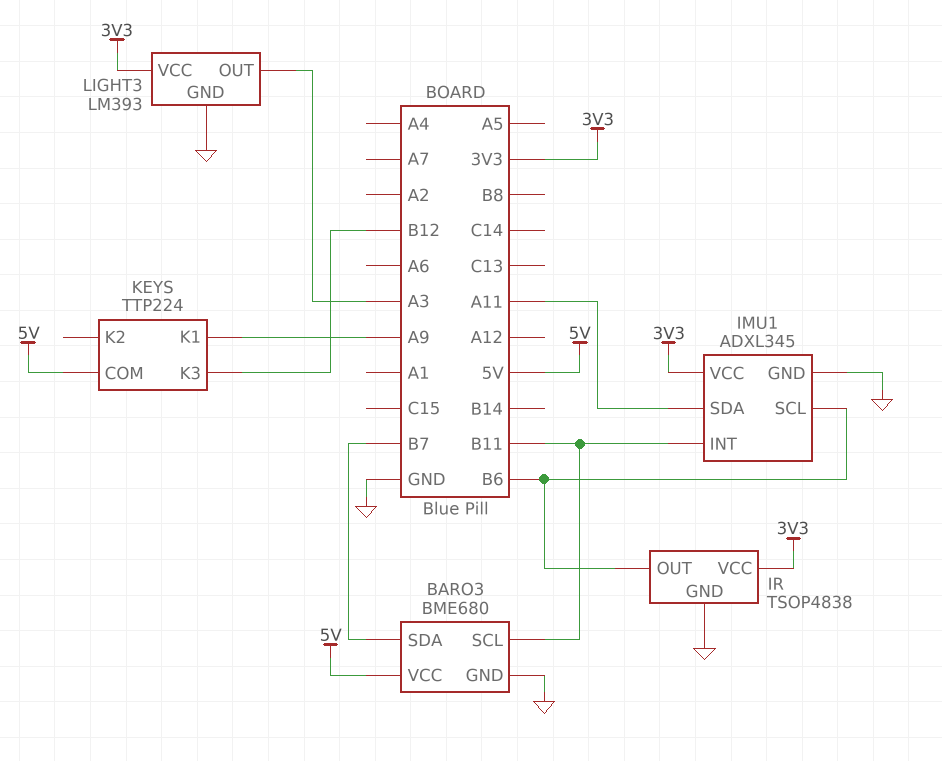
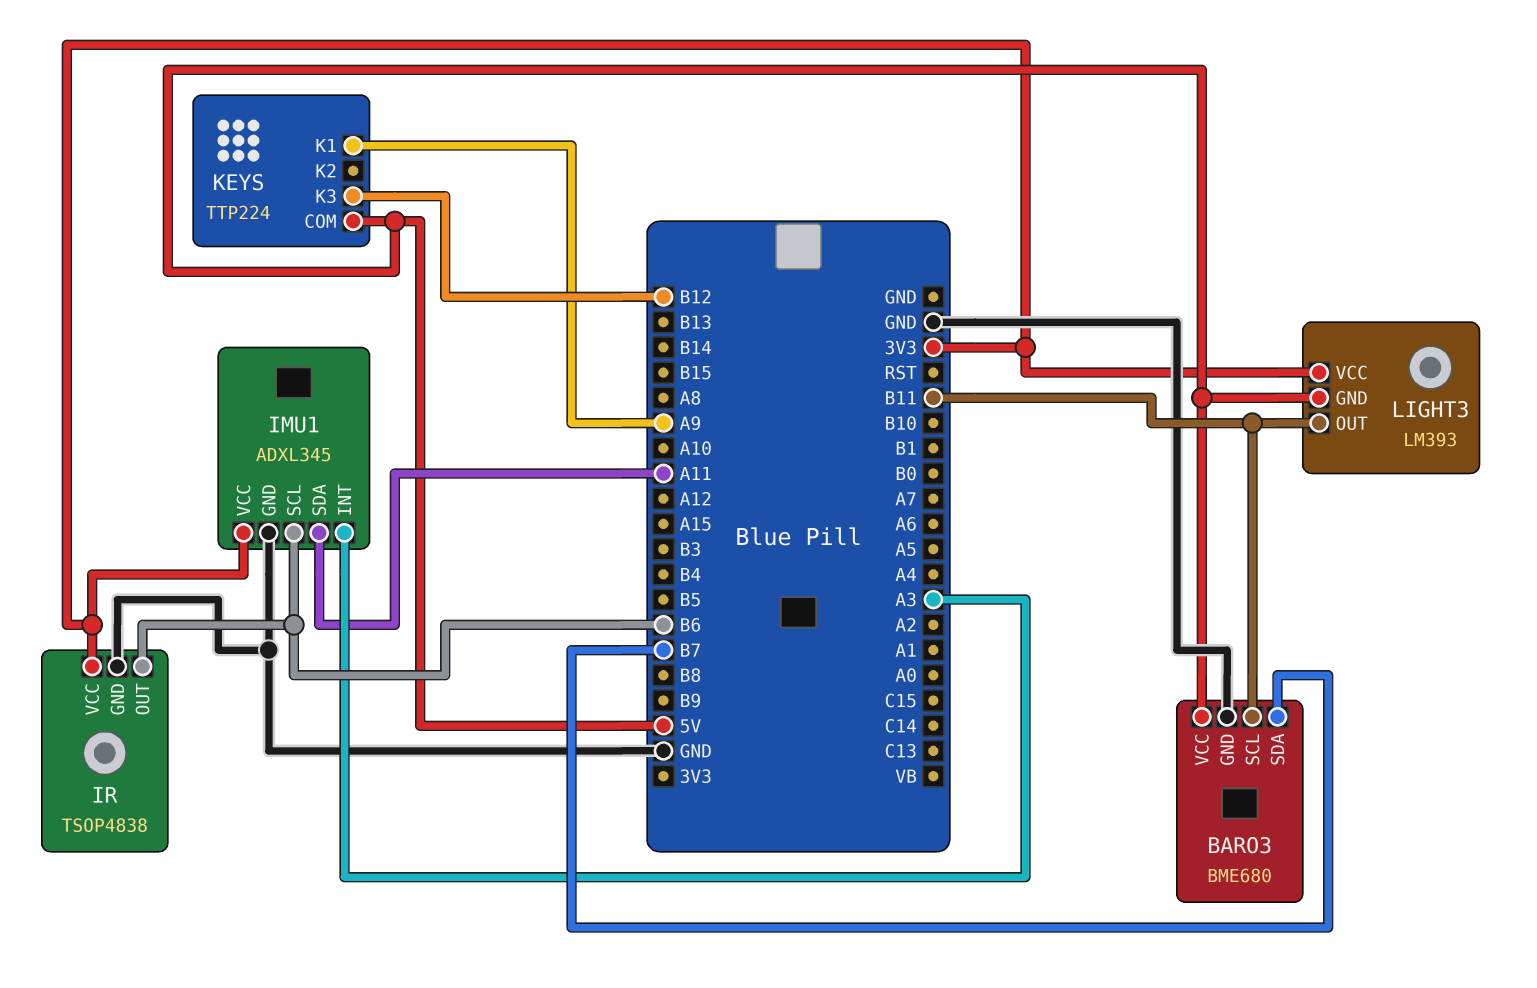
IMU1 pin INT: B11 -> A3
LIGHT3 pin GND: GND -> 5V
LIGHT3 pin OUT: A3 -> B11

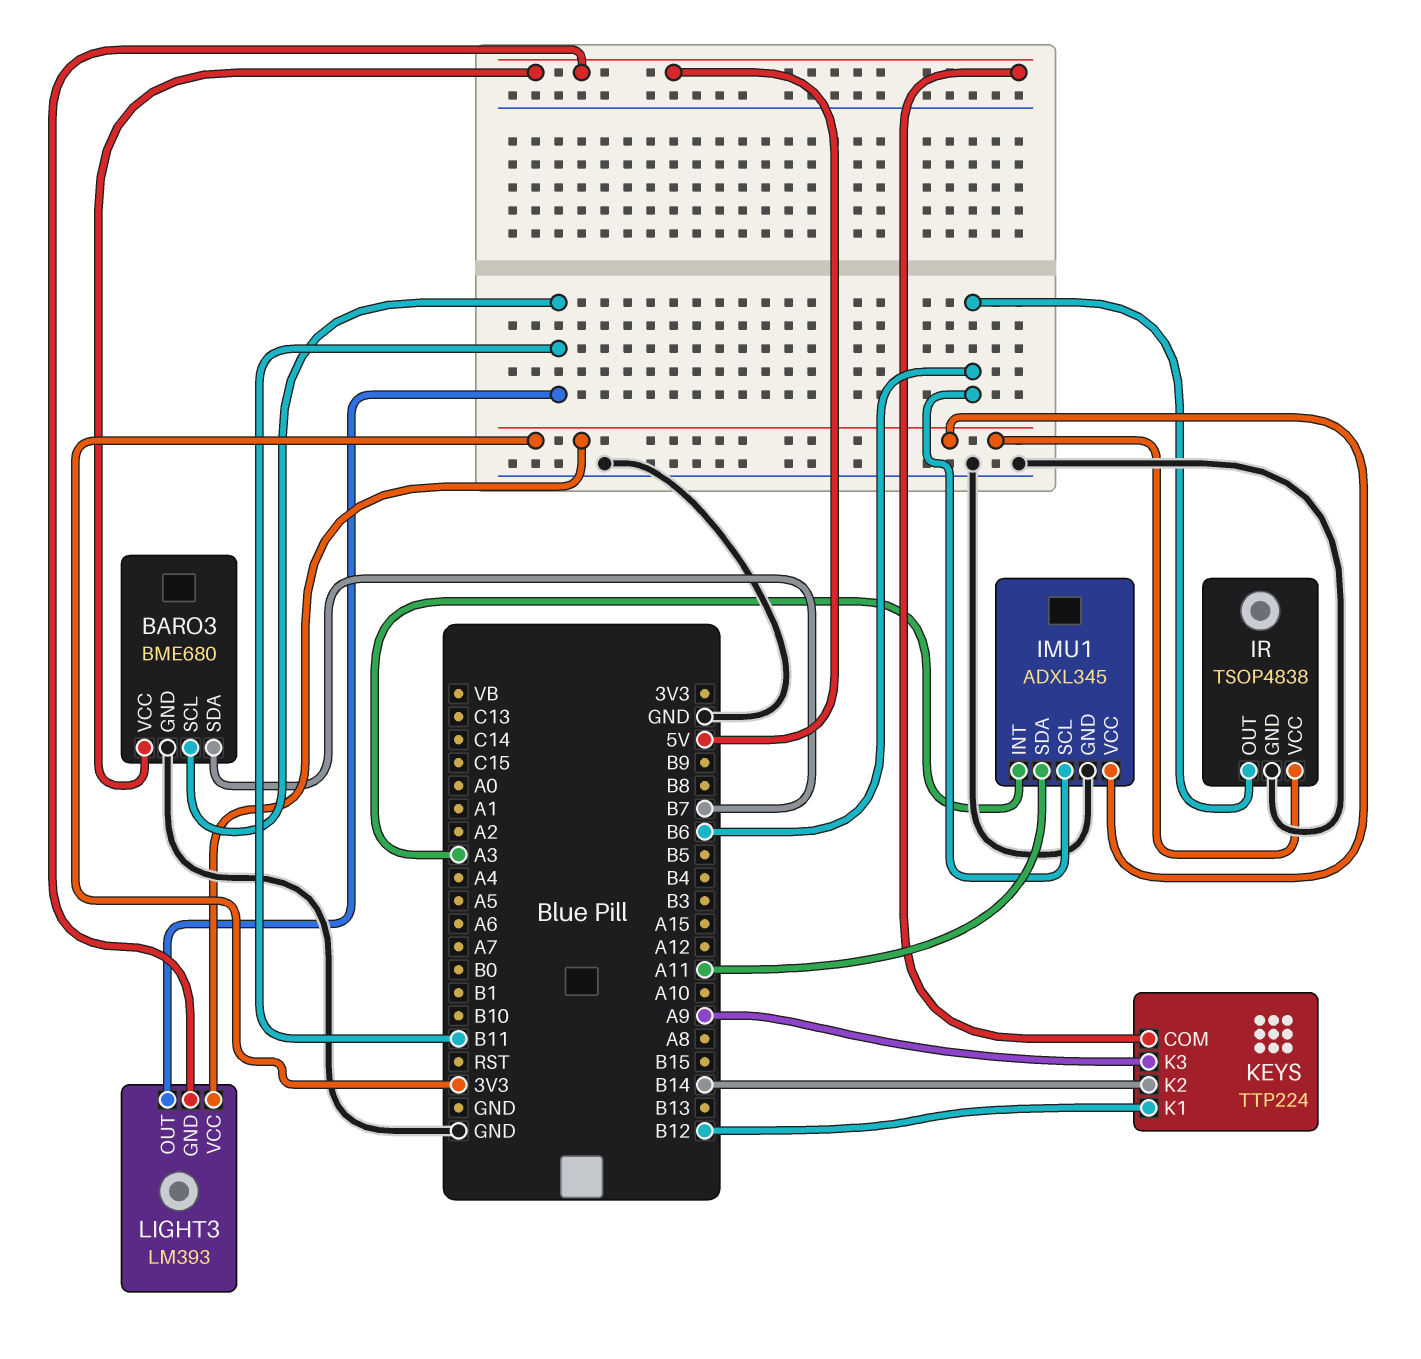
KEYS pin K1: A9 -> B12
KEYS pin K2: none -> B14
KEYS pin K3: B12 -> A9

